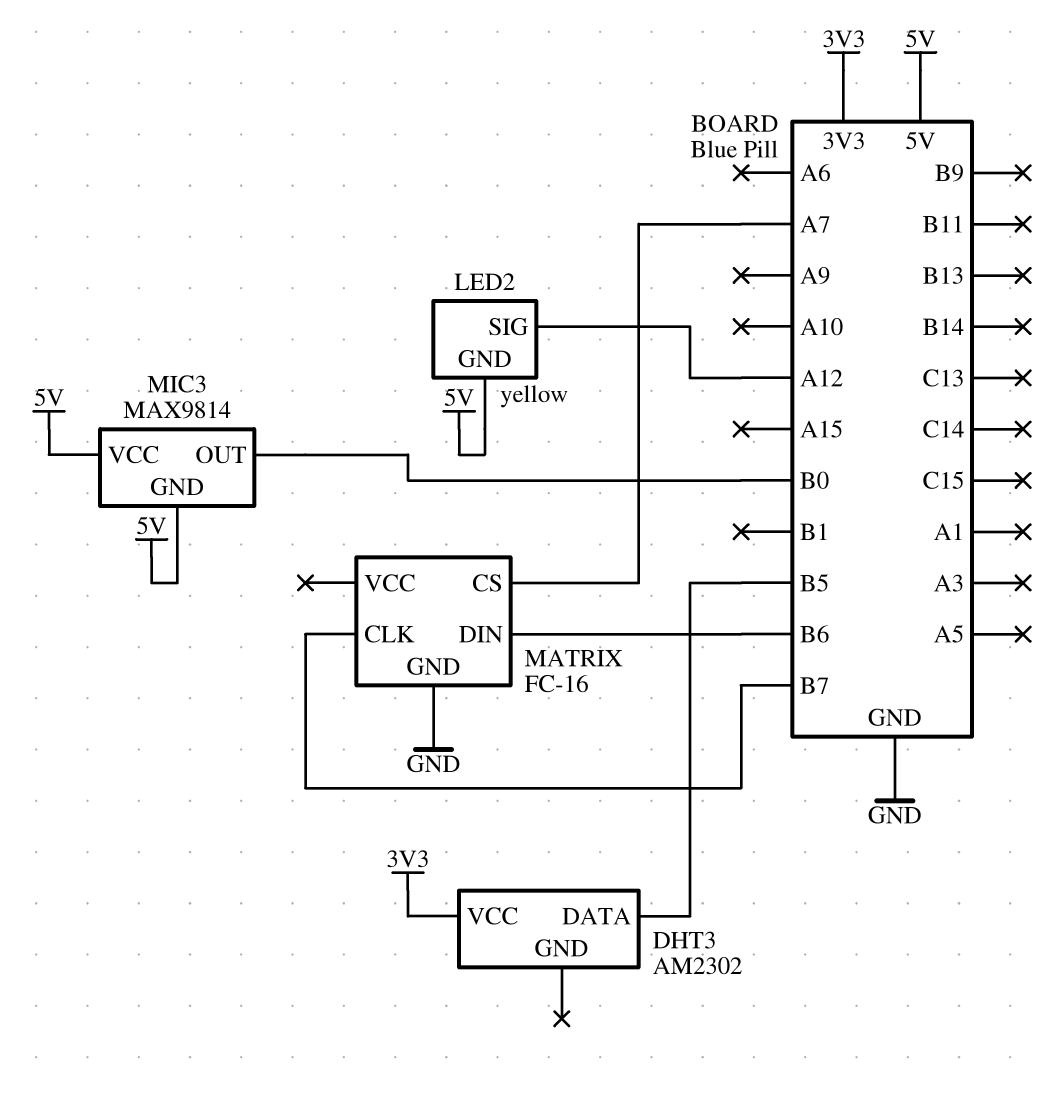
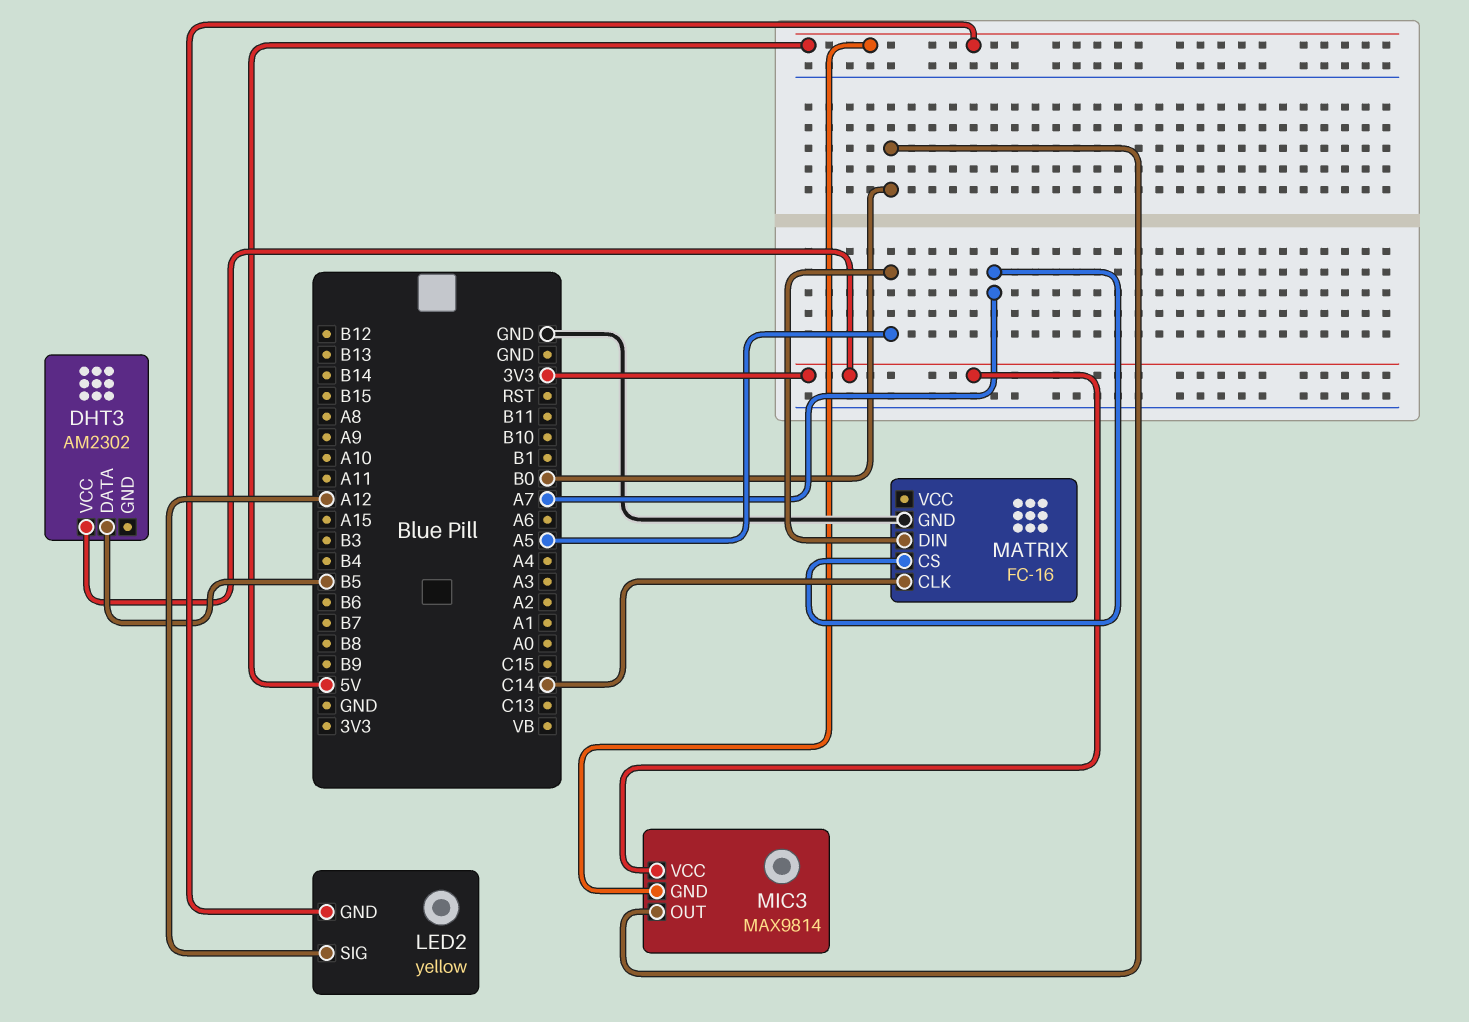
MATRIX pin CLK: B7 -> C14
MATRIX pin DIN: B6 -> A5
MIC3 pin VCC: 5V -> 3V3

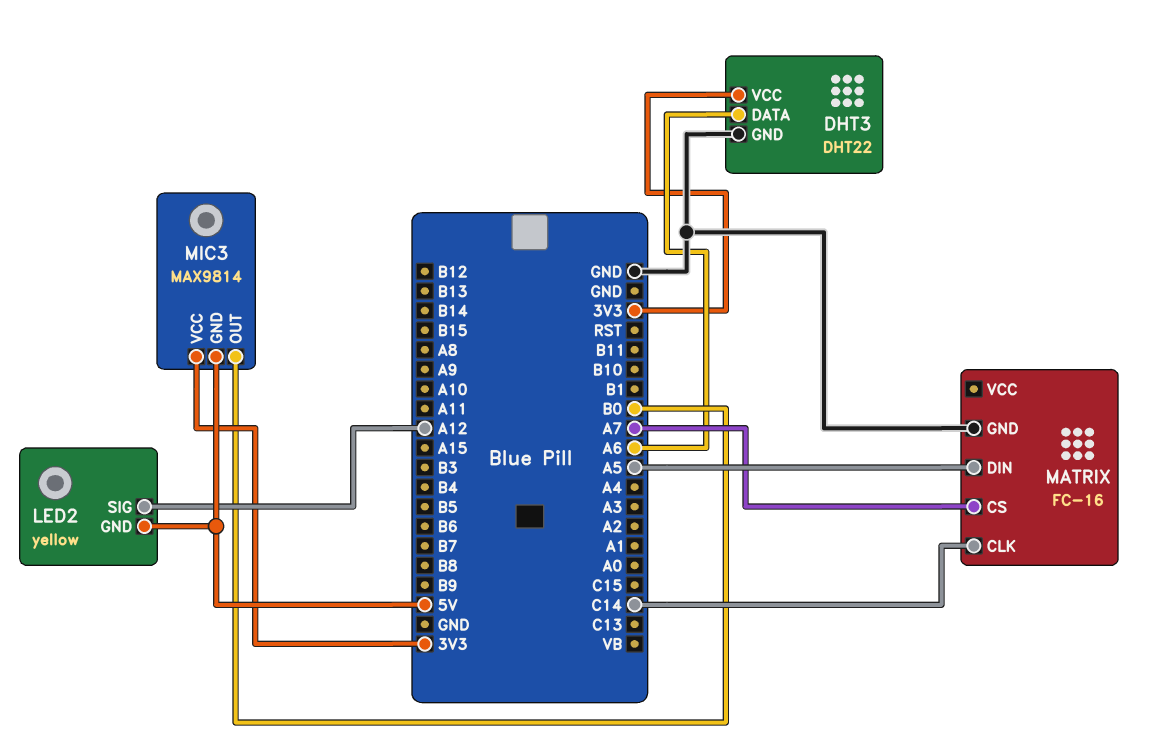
DHT3: AM2302 -> DHT22
DHT3 pin DATA: B5 -> A6
DHT3 pin GND: none -> GND

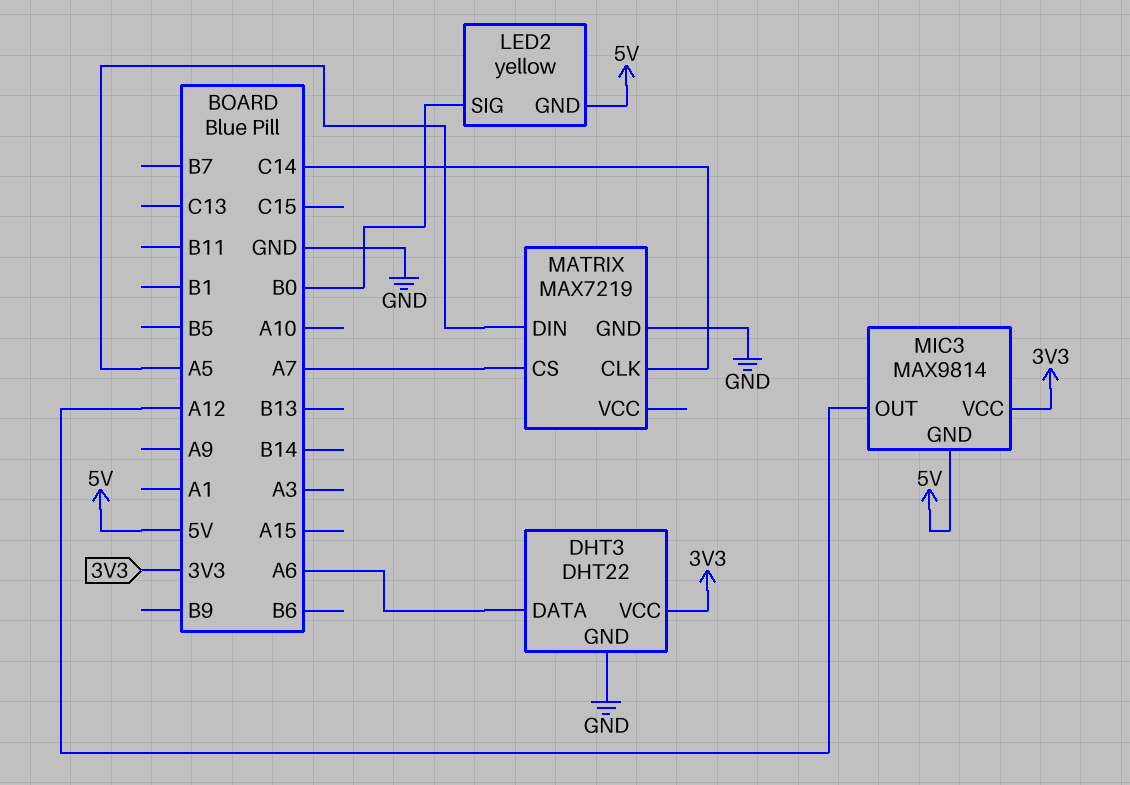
LED2 pin SIG: A12 -> B0
MATRIX: FC-16 -> MAX7219
MIC3 pin OUT: B0 -> A12

